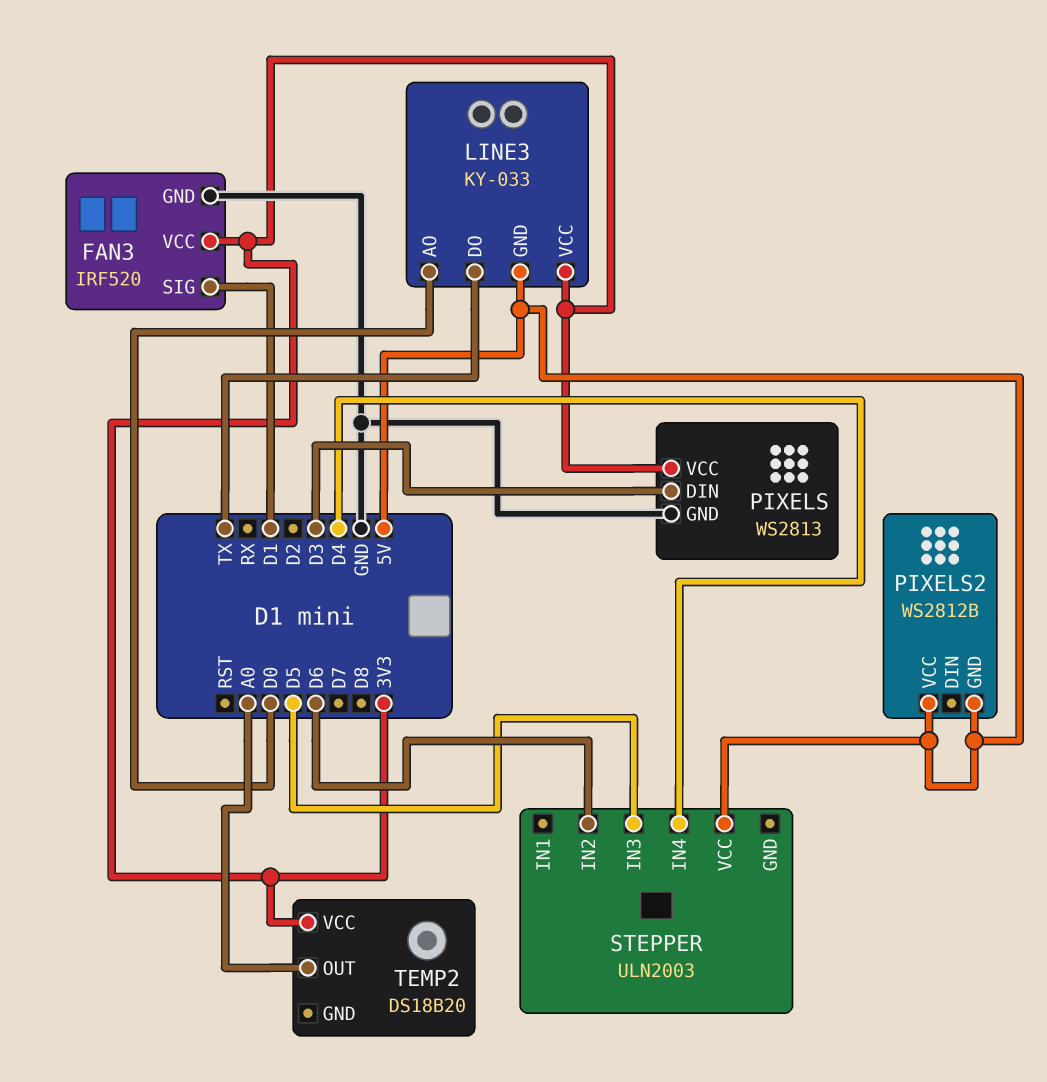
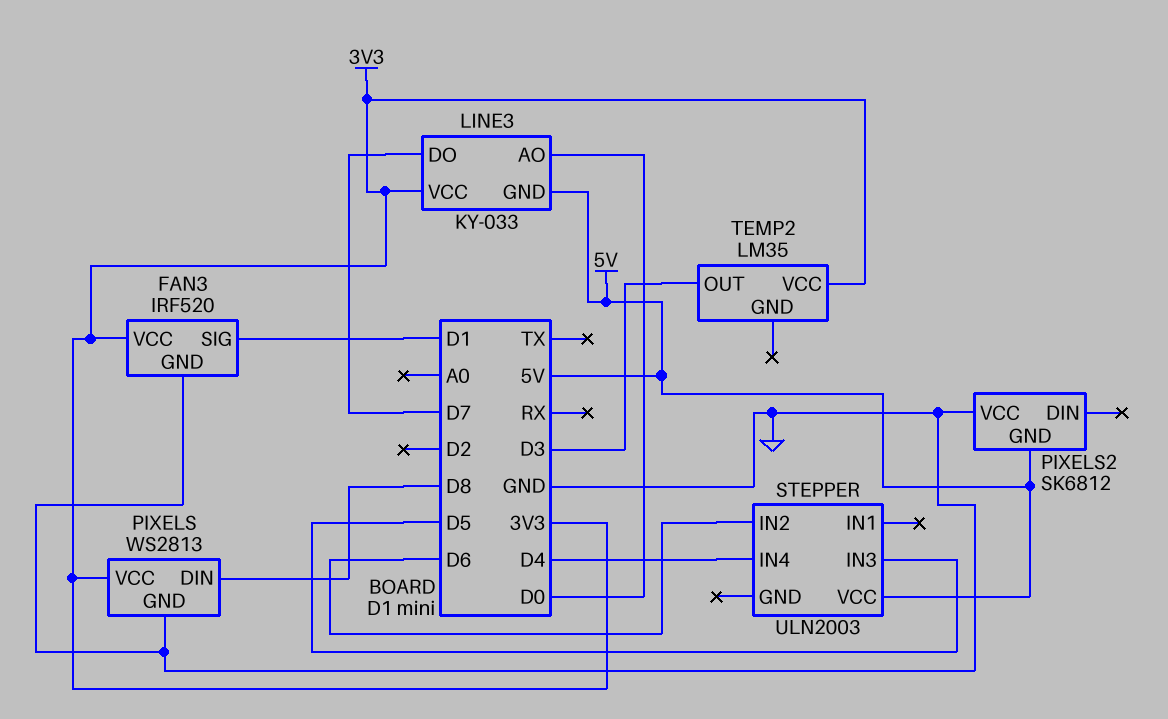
LINE3 pin DO: TX -> D7
PIXELS pin DIN: D3 -> D8
PIXELS2: WS2812B -> SK6812
PIXELS2 pin VCC: 5V -> GND
TEMP2: DS18B20 -> LM35
TEMP2 pin OUT: A0 -> D3

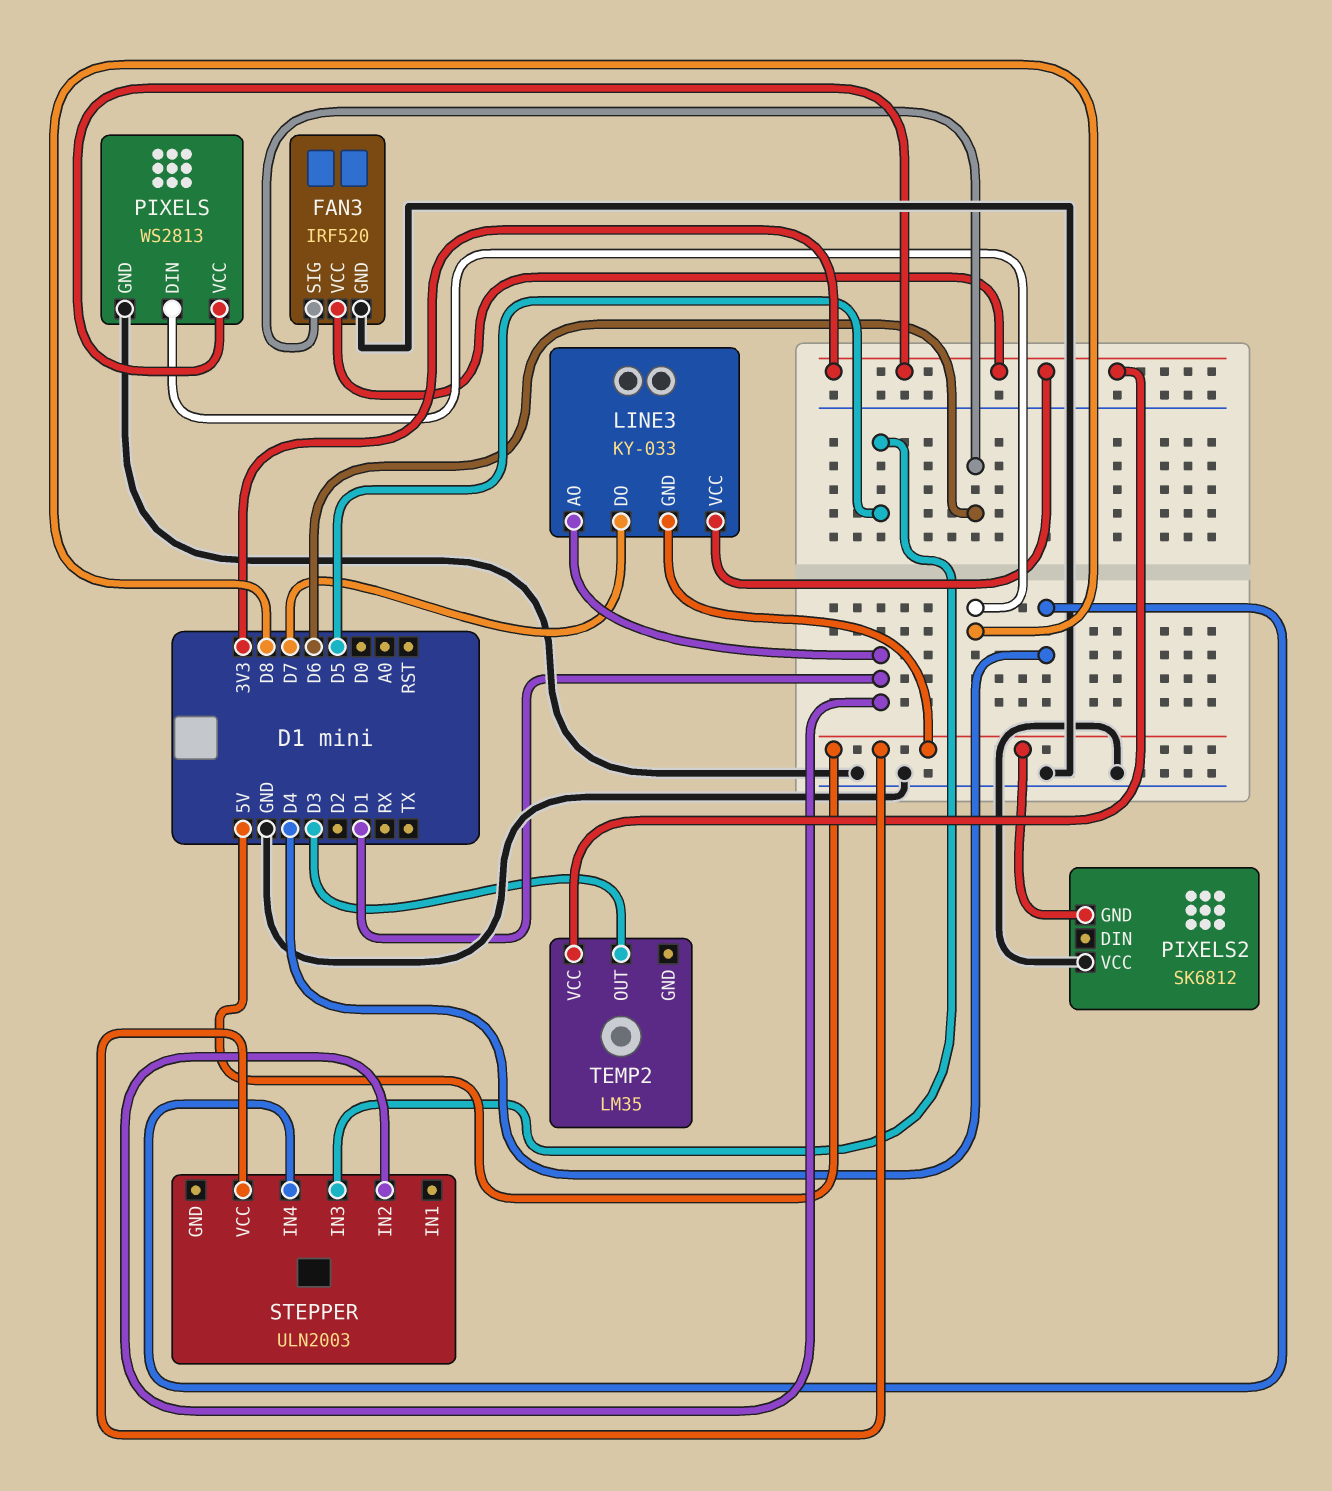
FAN3 pin SIG: D1 -> D6
LINE3 pin AO: D0 -> D1
STEPPER pin IN2: D6 -> D1

